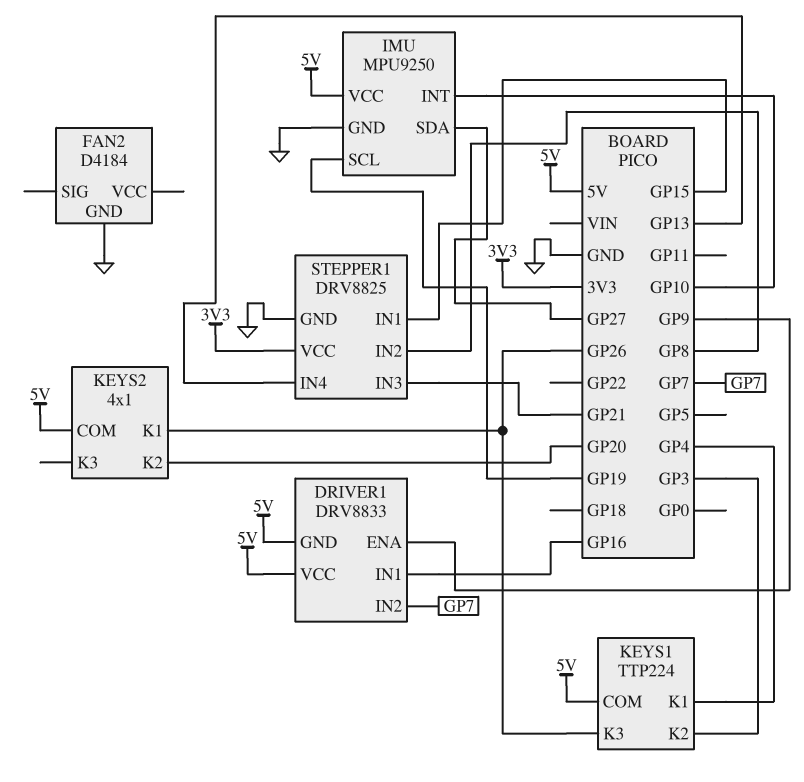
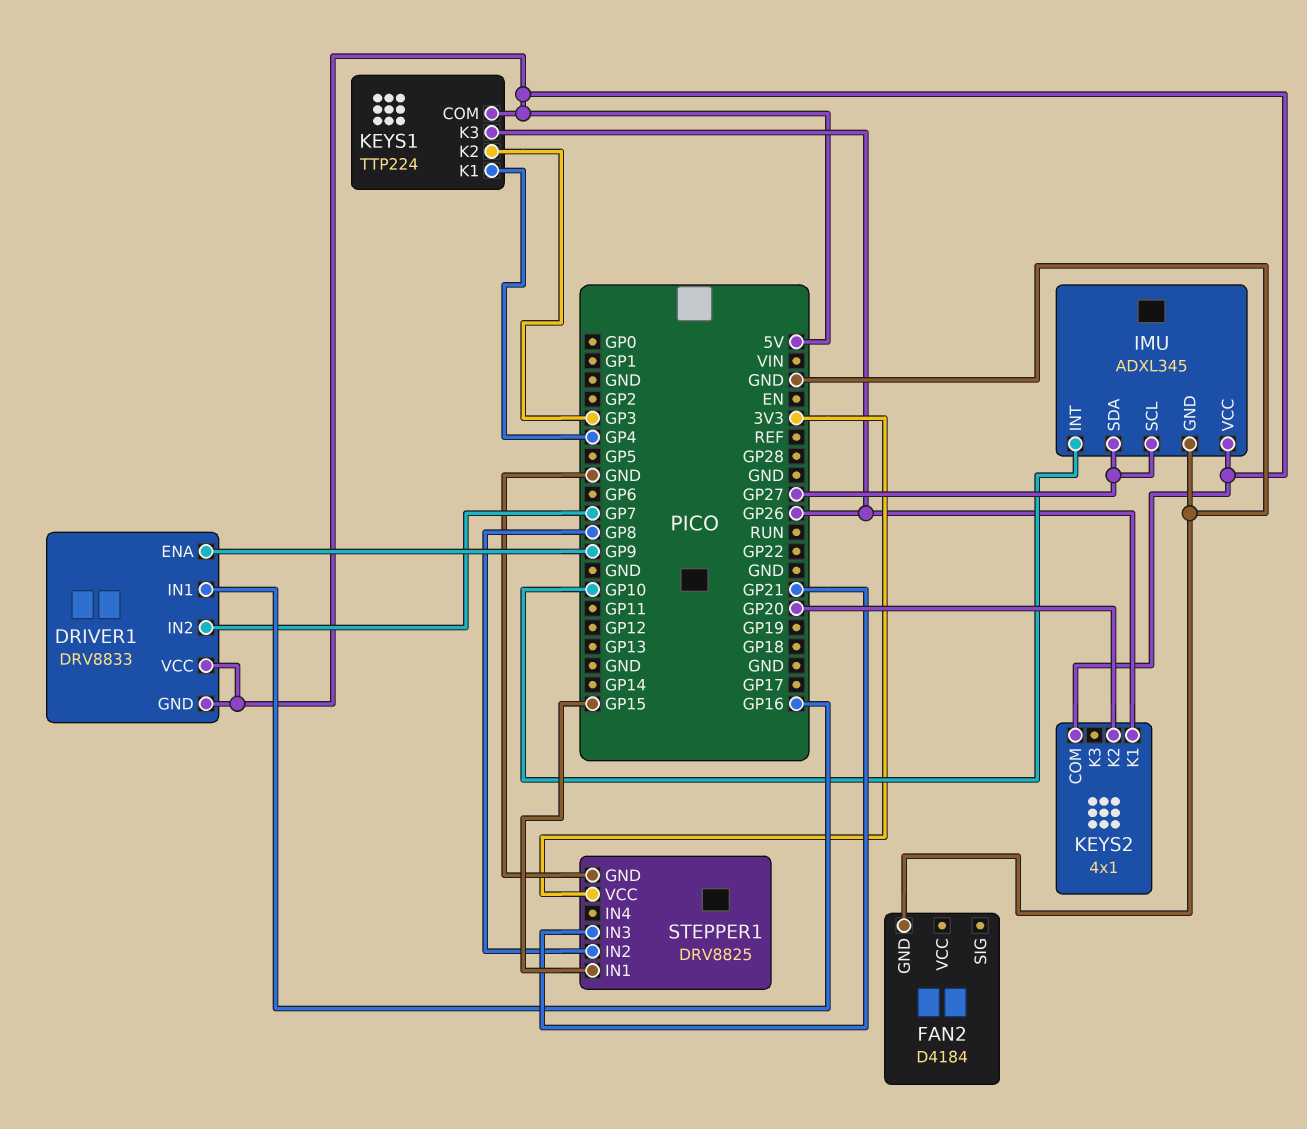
IMU: MPU9250 -> ADXL345
IMU pin SCL: GP19 -> GP27
STEPPER1 pin IN4: GP13 -> none

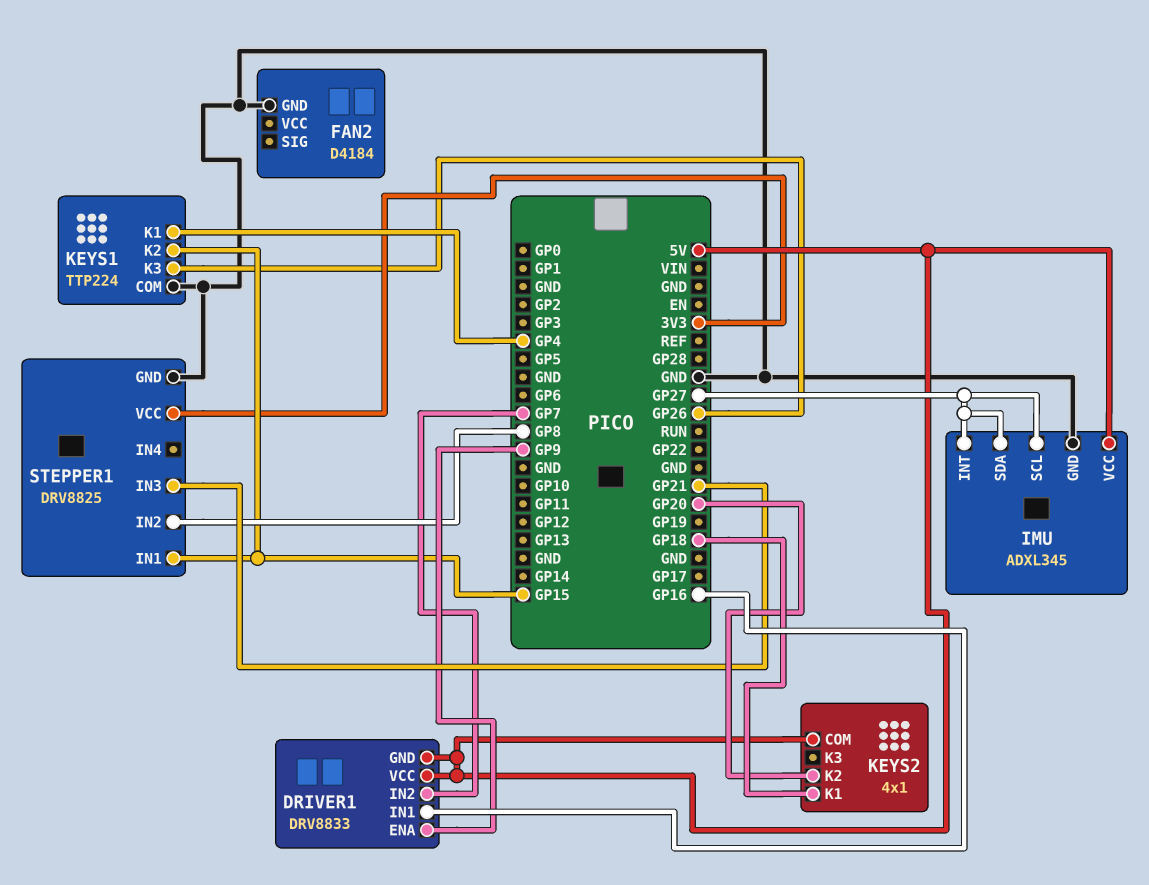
IMU pin INT: GP10 -> GP27
KEYS1 pin COM: 5V -> GND
KEYS1 pin K2: GP3 -> GP15
KEYS2 pin K1: GP26 -> GP18

